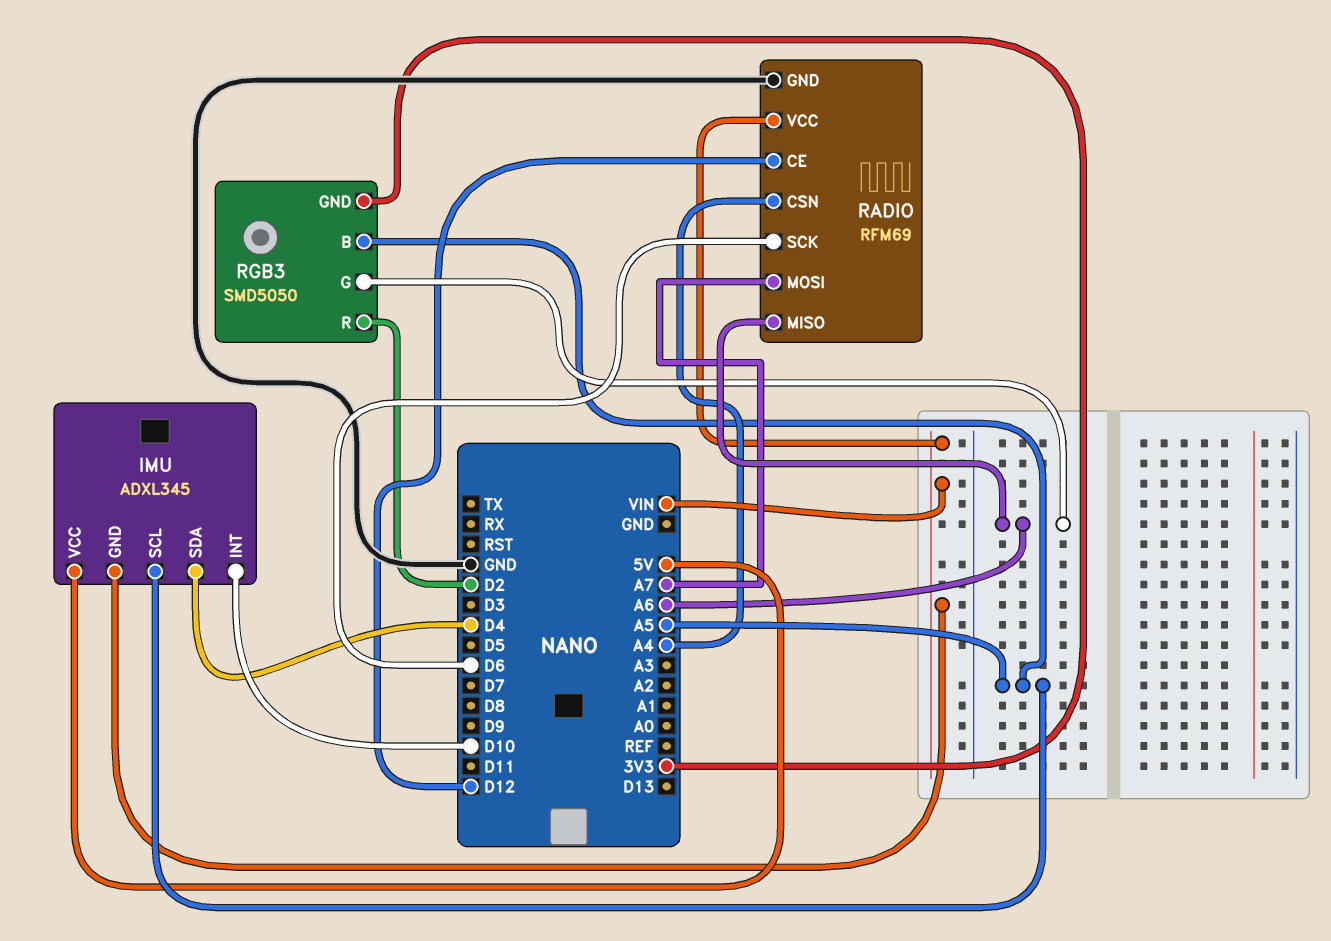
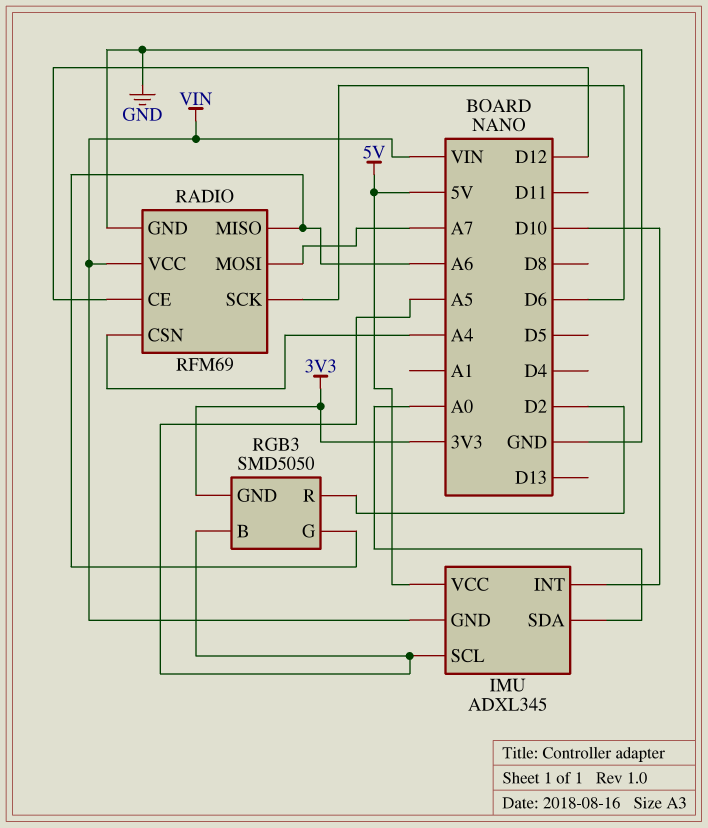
IMU pin SDA: D4 -> A0

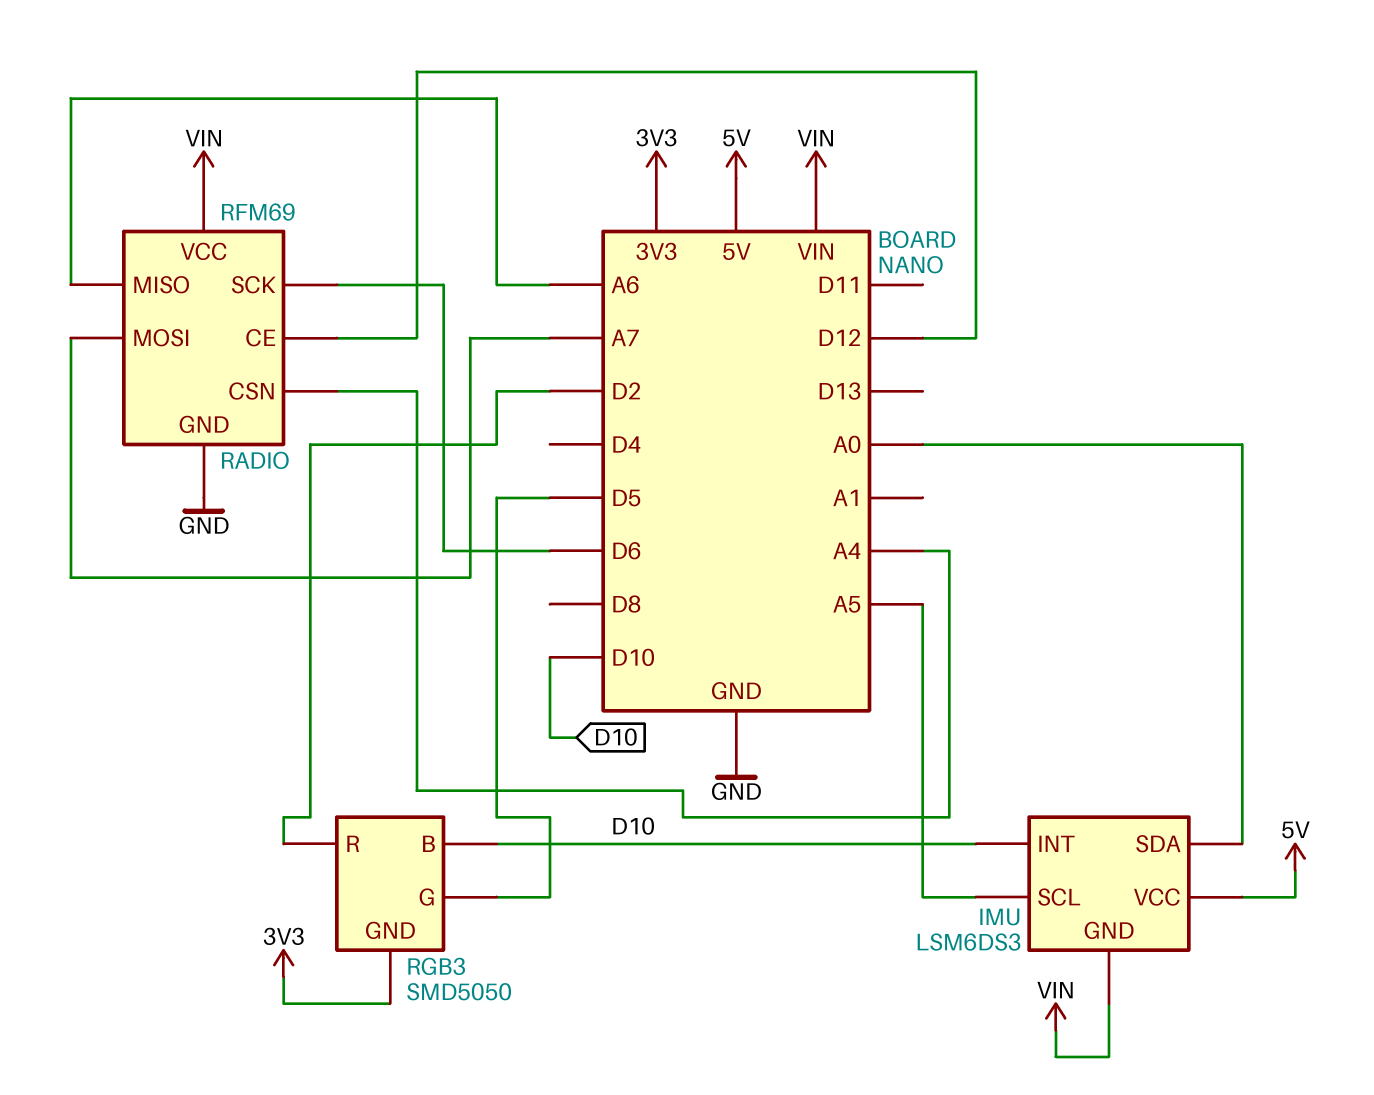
IMU: ADXL345 -> LSM6DS3
RGB3 pin B: A5 -> D10
RGB3 pin G: A6 -> D5

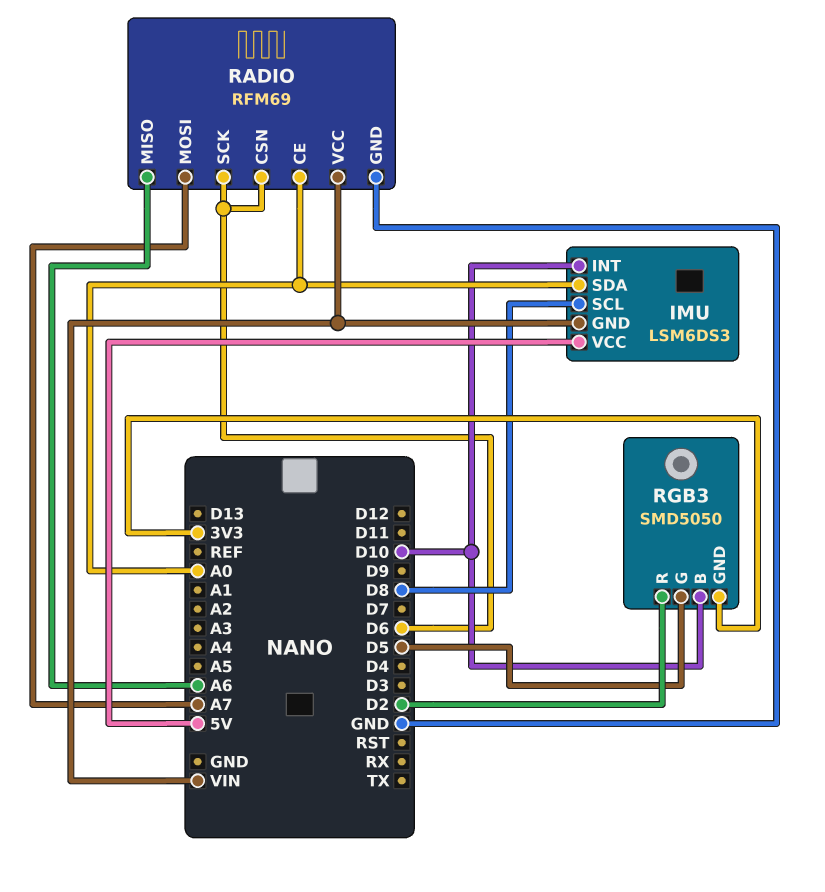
IMU pin SCL: A5 -> D8
RADIO pin CE: D12 -> A0
RADIO pin CSN: A4 -> D6

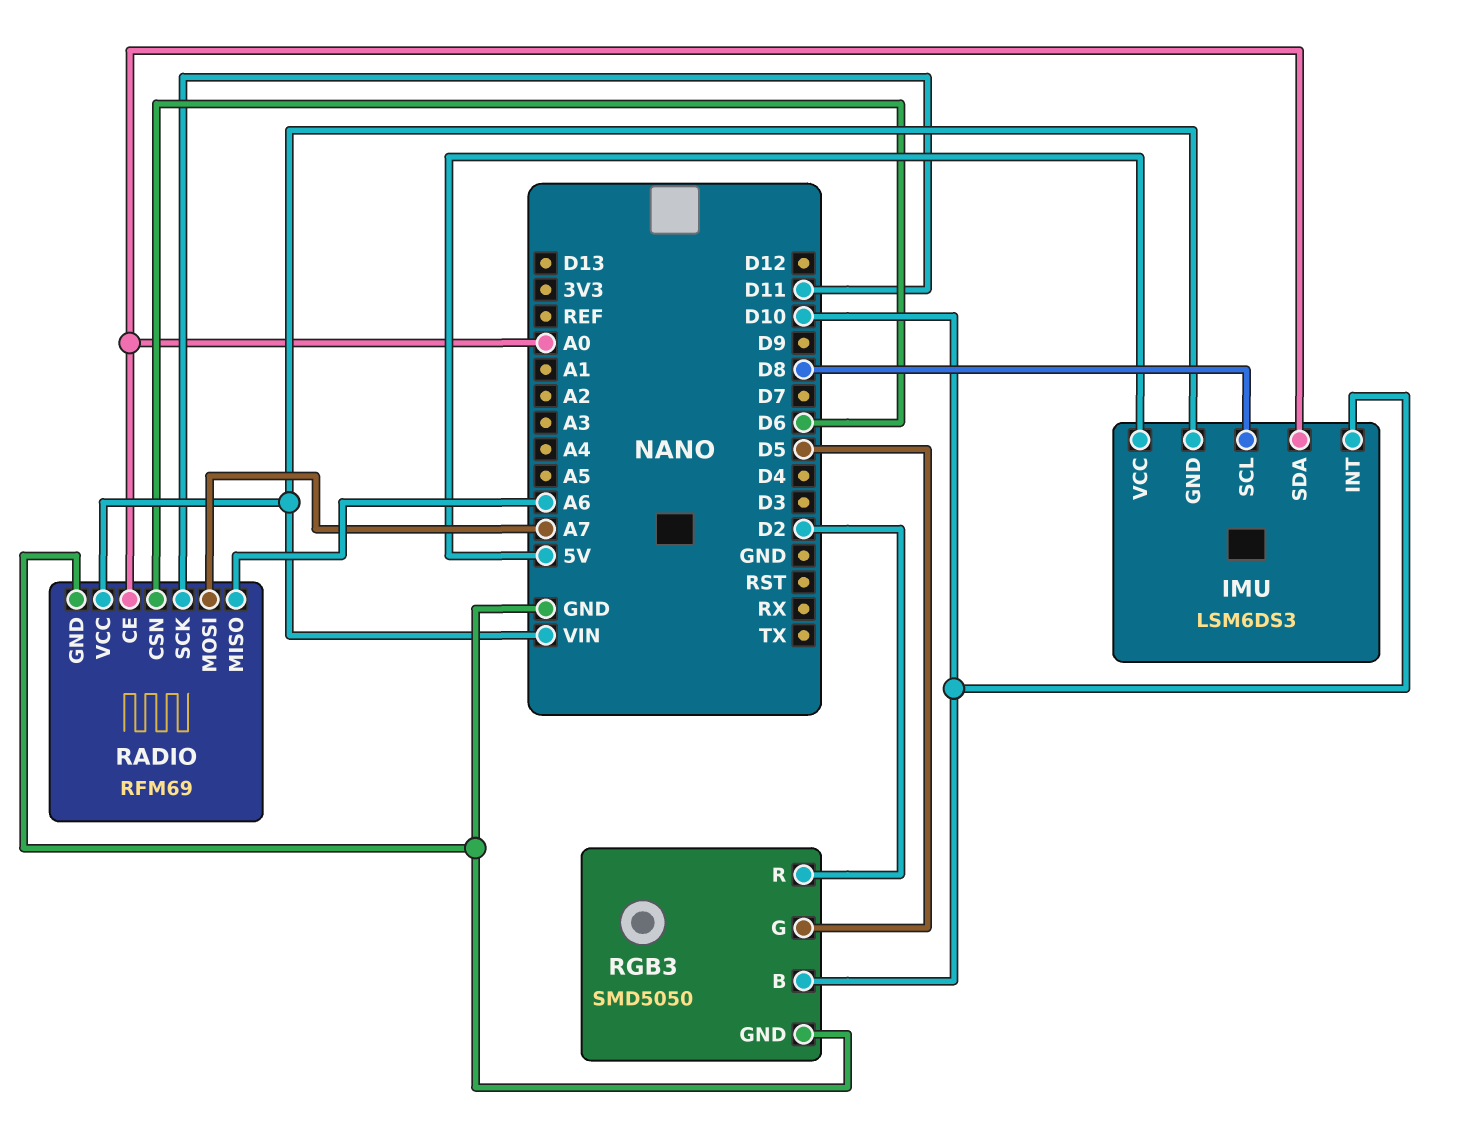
RADIO pin SCK: D6 -> D11
RGB3 pin GND: 3V3 -> GND

